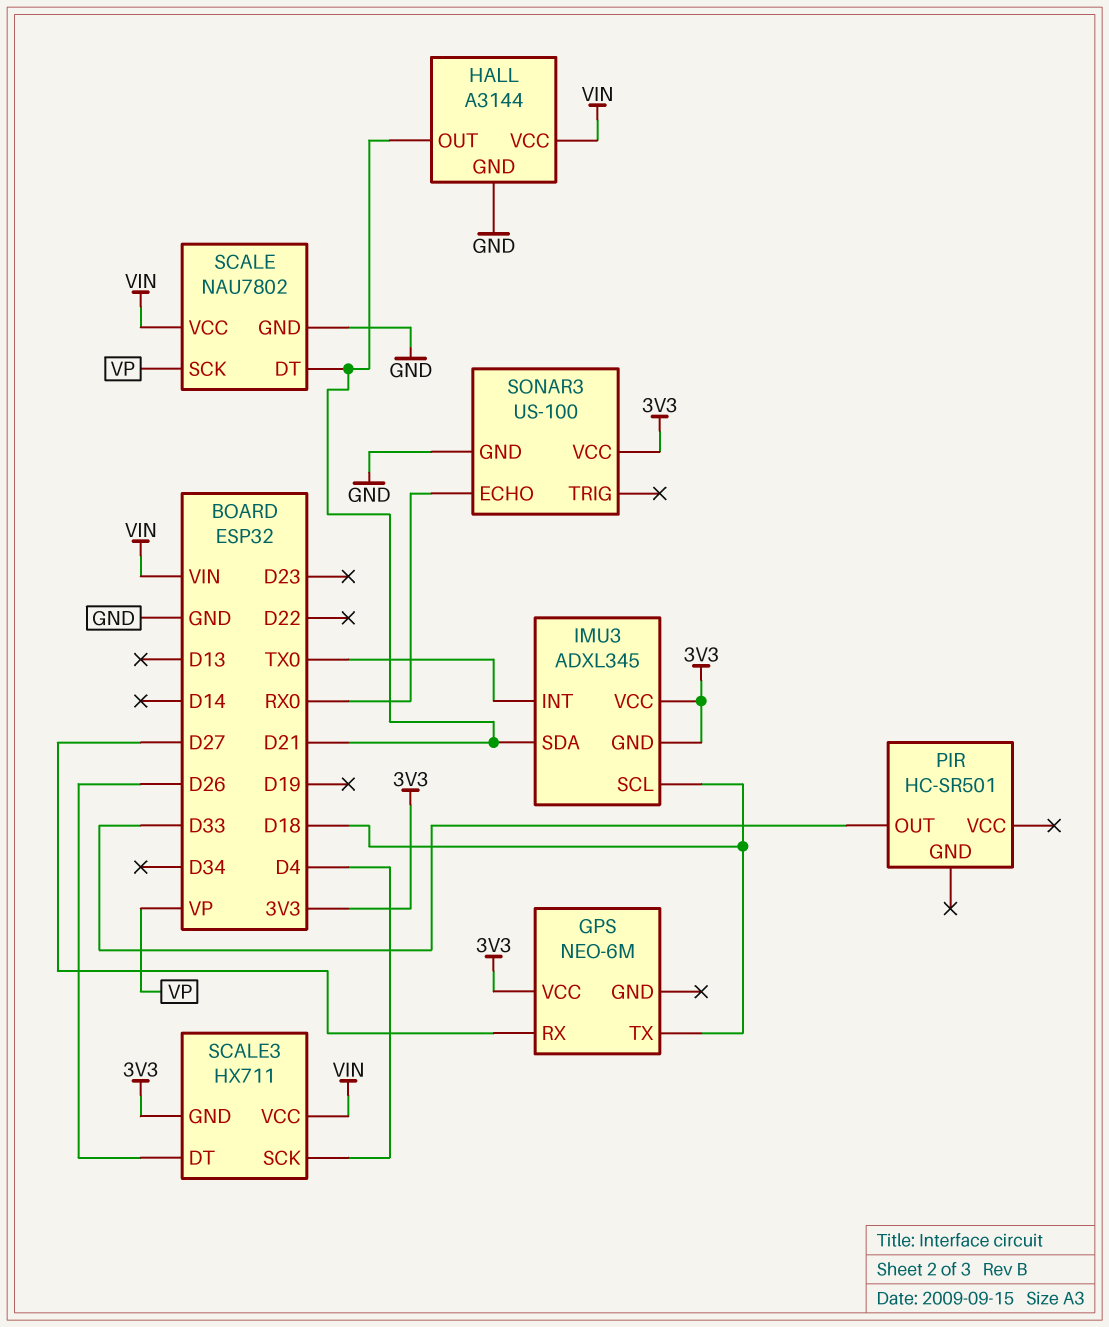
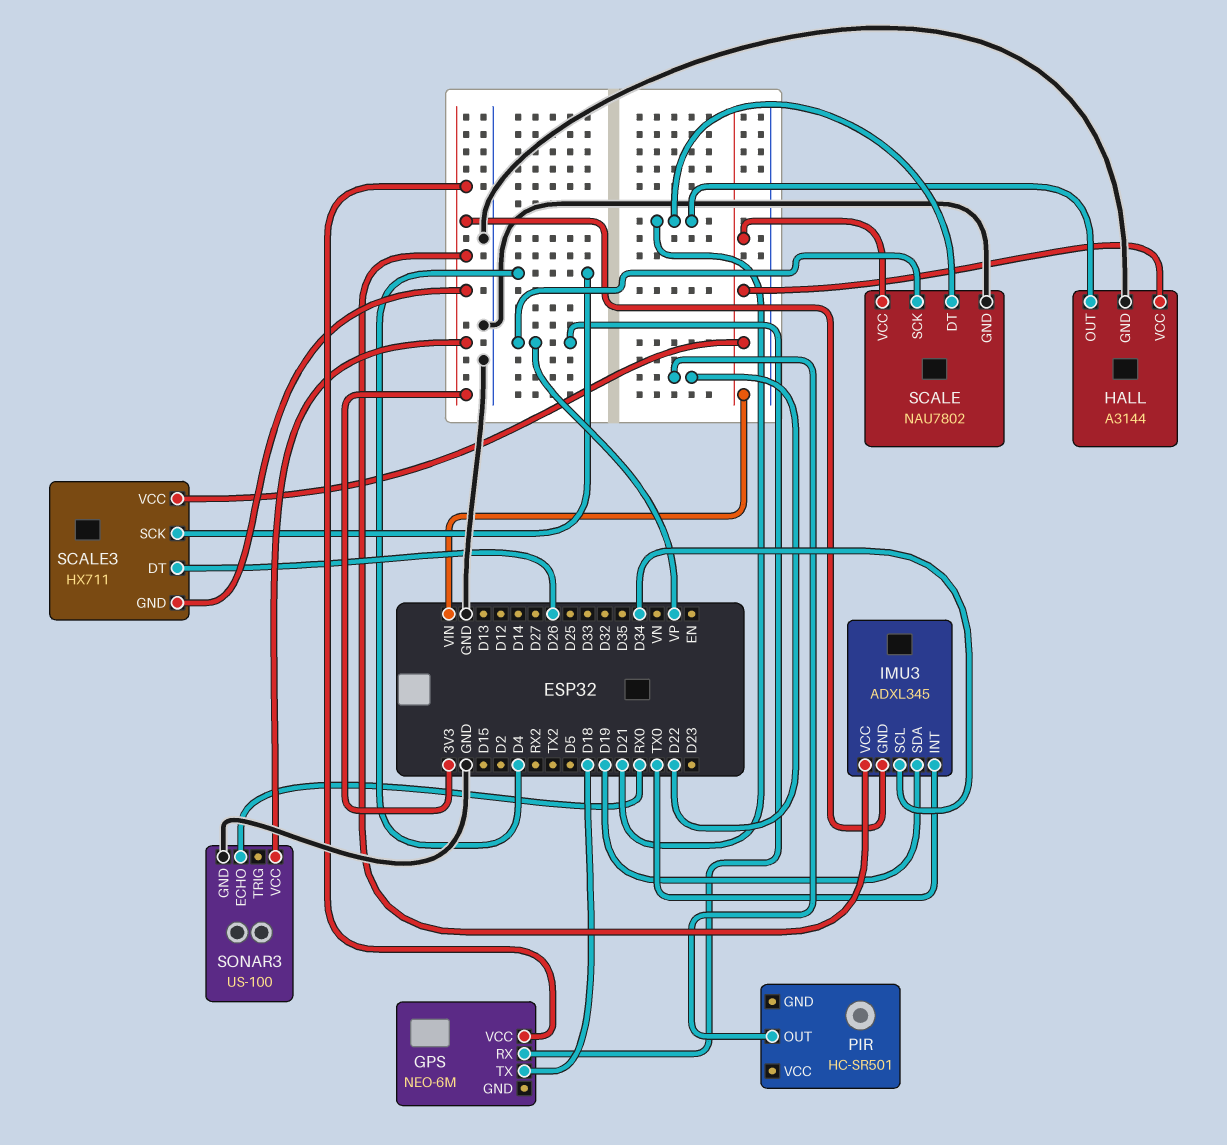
GPS pin RX: D27 -> VP
IMU3 pin SCL: D18 -> D34
IMU3 pin SDA: D21 -> D19
PIR pin OUT: D33 -> D22

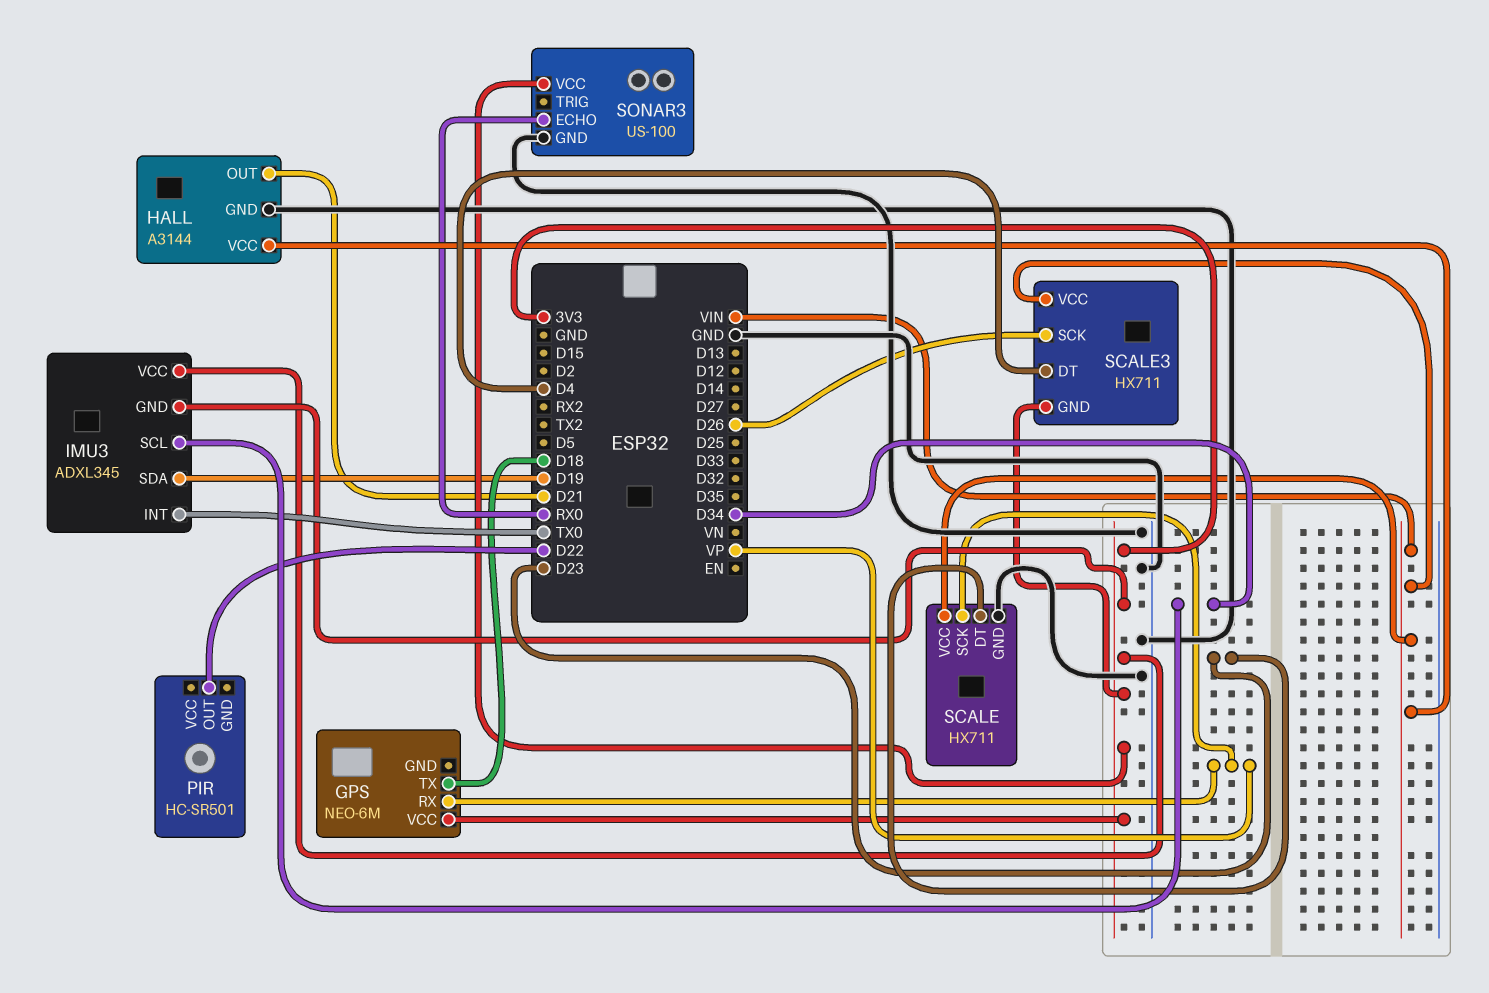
SCALE: NAU7802 -> HX711
SCALE pin DT: D21 -> D23
SCALE3 pin DT: D26 -> D4
SCALE3 pin SCK: D4 -> D26

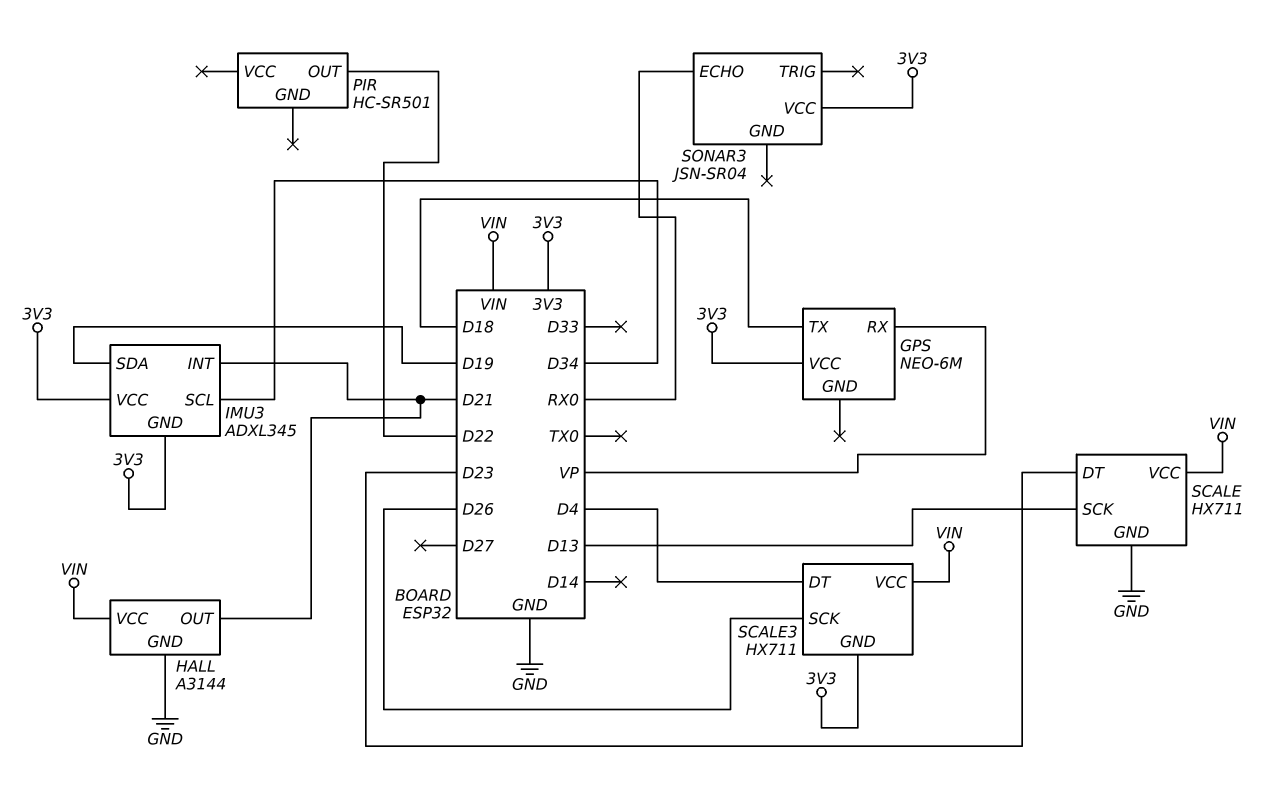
IMU3 pin INT: TX0 -> D21
SCALE pin SCK: VP -> D13
SONAR3: US-100 -> JSN-SR04
SONAR3 pin GND: GND -> none

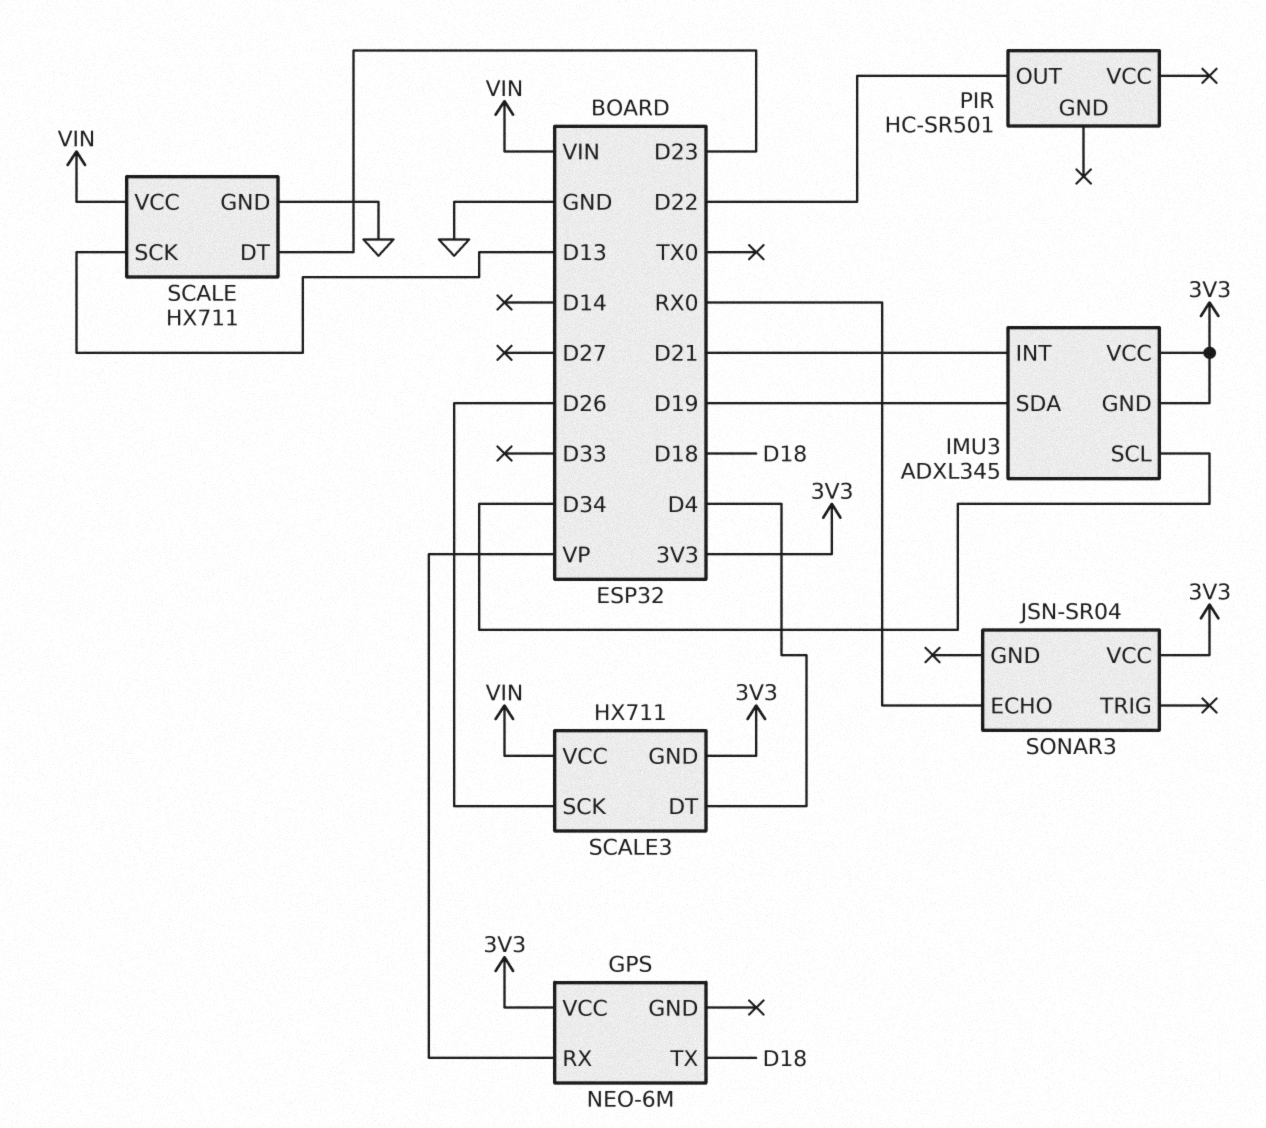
HALL: A3144 -> none
HALL pin GND: GND -> none
HALL pin OUT: D21 -> none
HALL pin VCC: VIN -> none

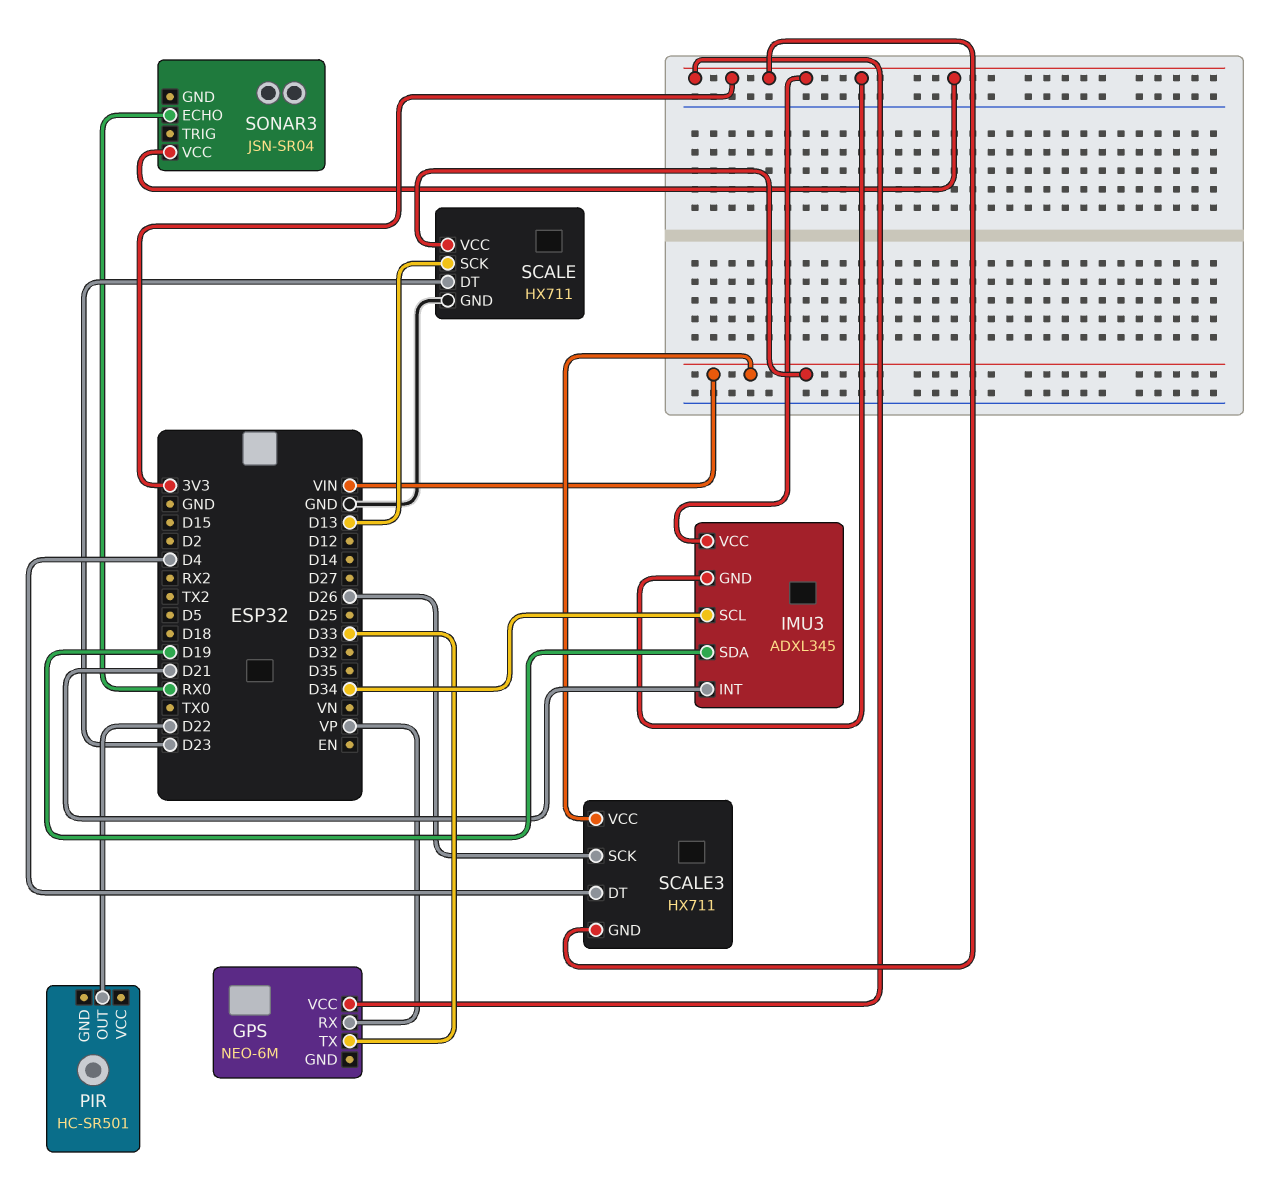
GPS pin TX: D18 -> D33

